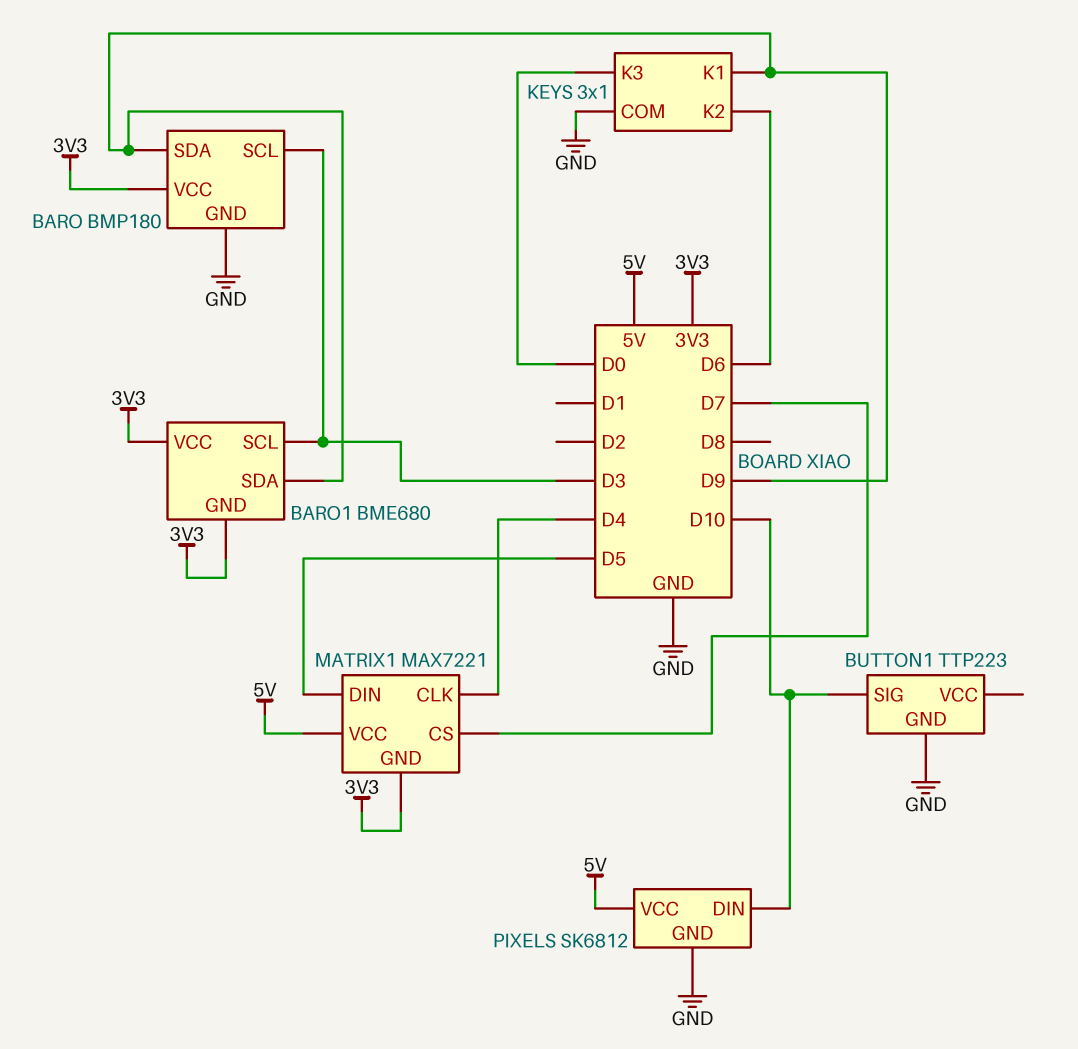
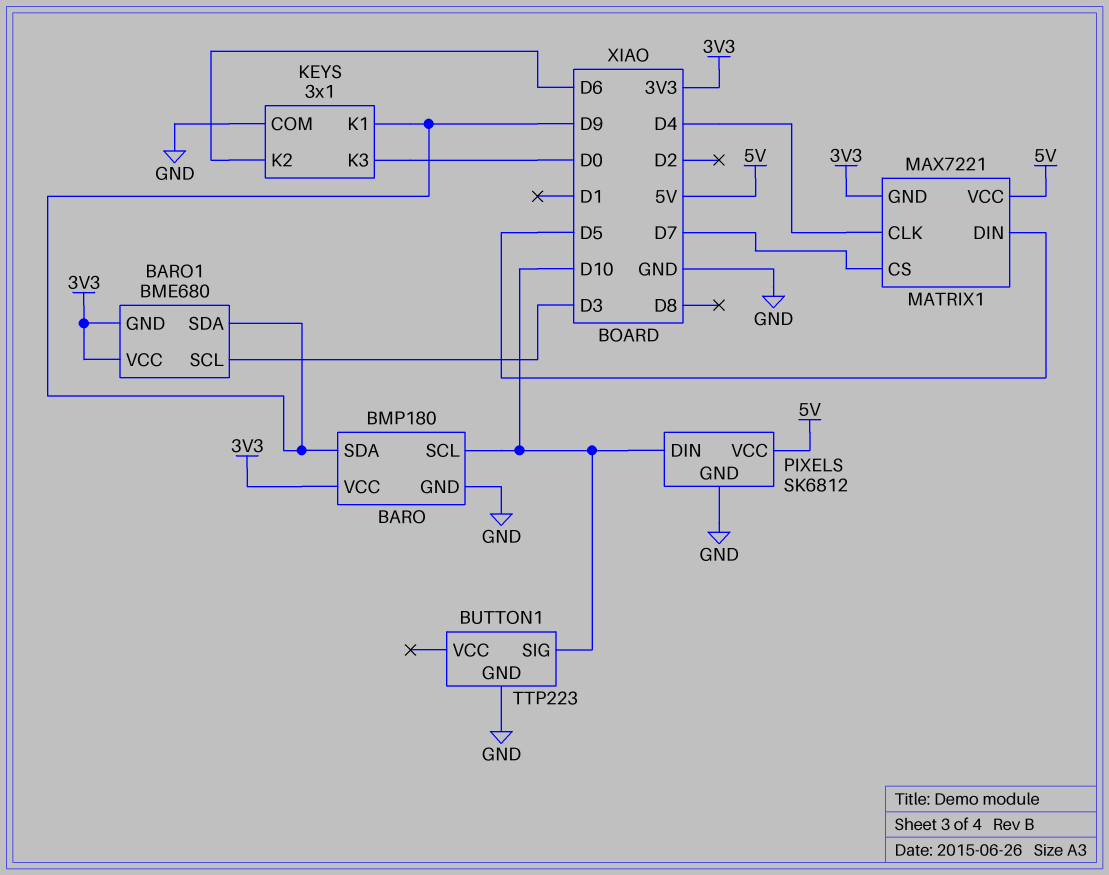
BARO pin SCL: D3 -> D10

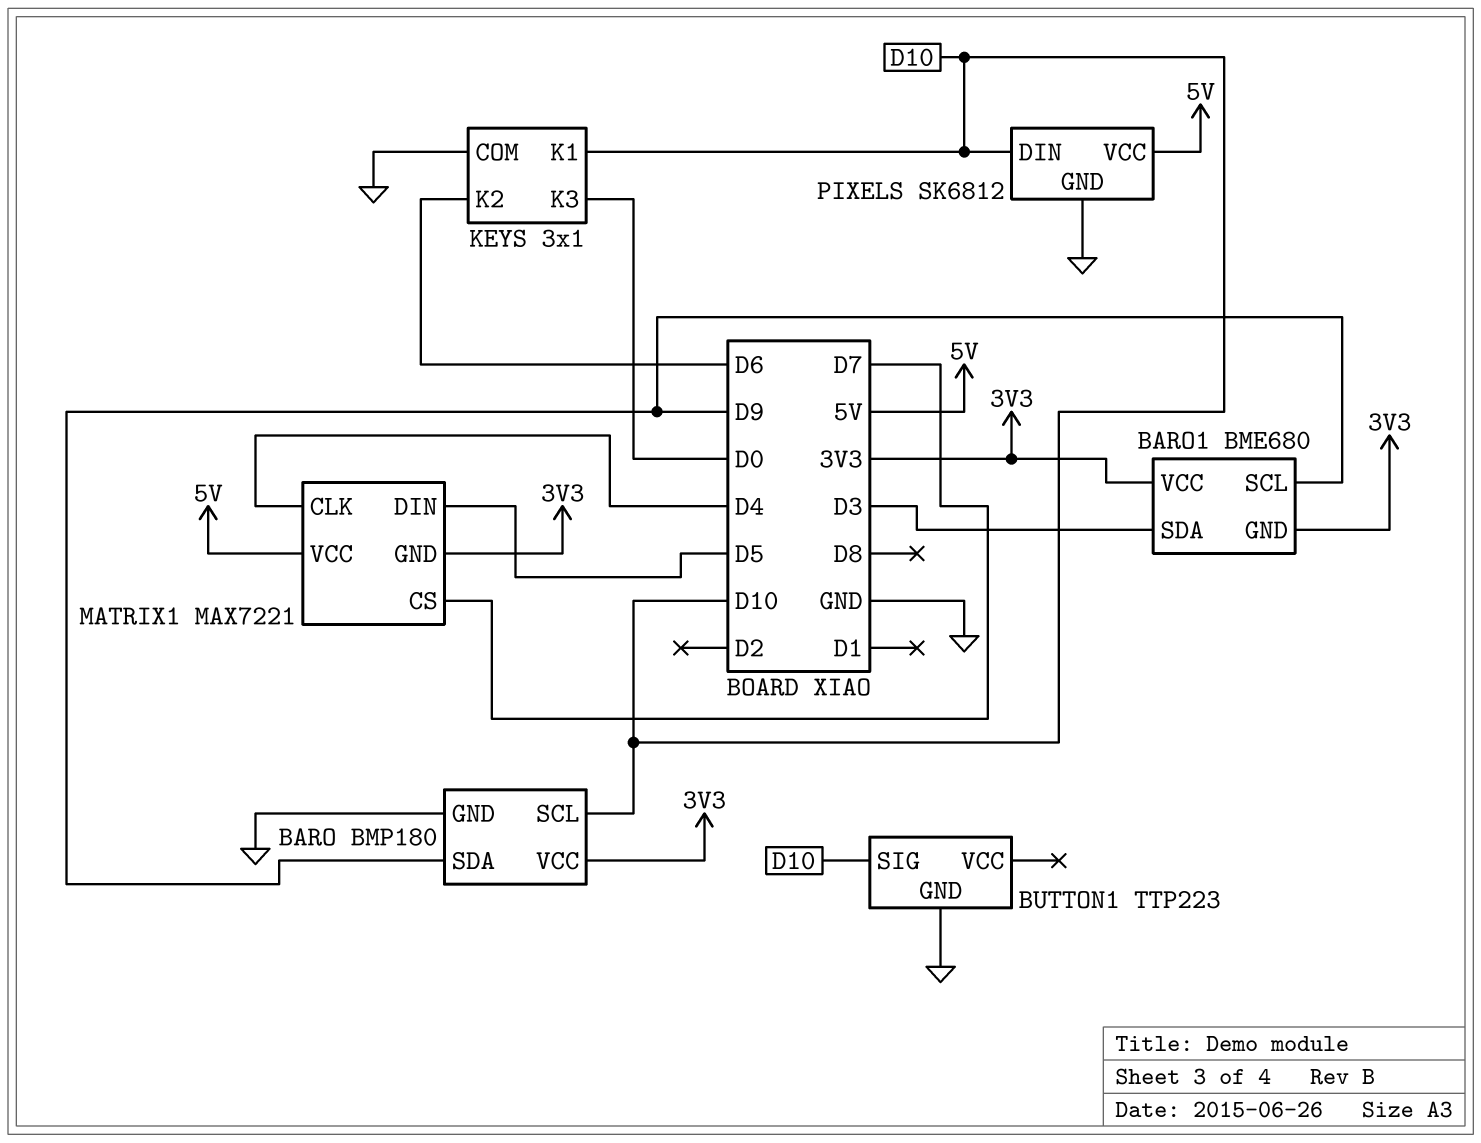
BARO1 pin SCL: D3 -> D9
BARO1 pin SDA: D9 -> D3
KEYS pin K1: D9 -> D10

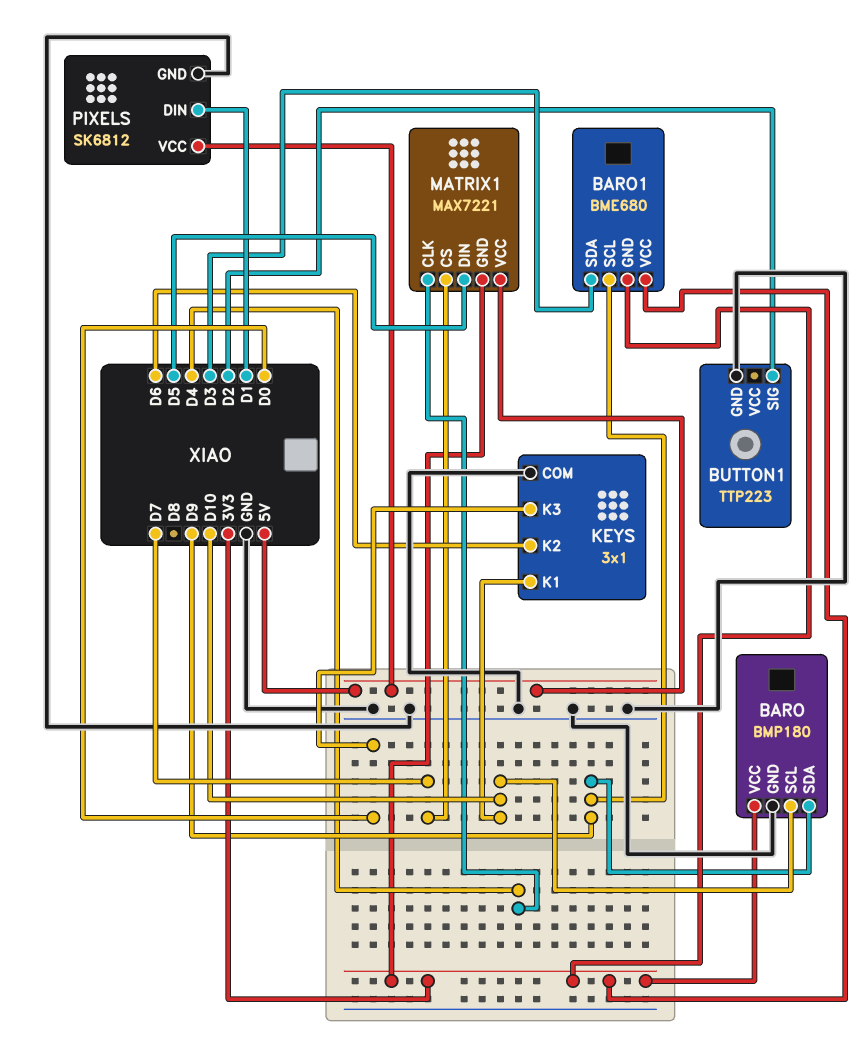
BUTTON1 pin SIG: D10 -> D2
PIXELS pin DIN: D10 -> D1

